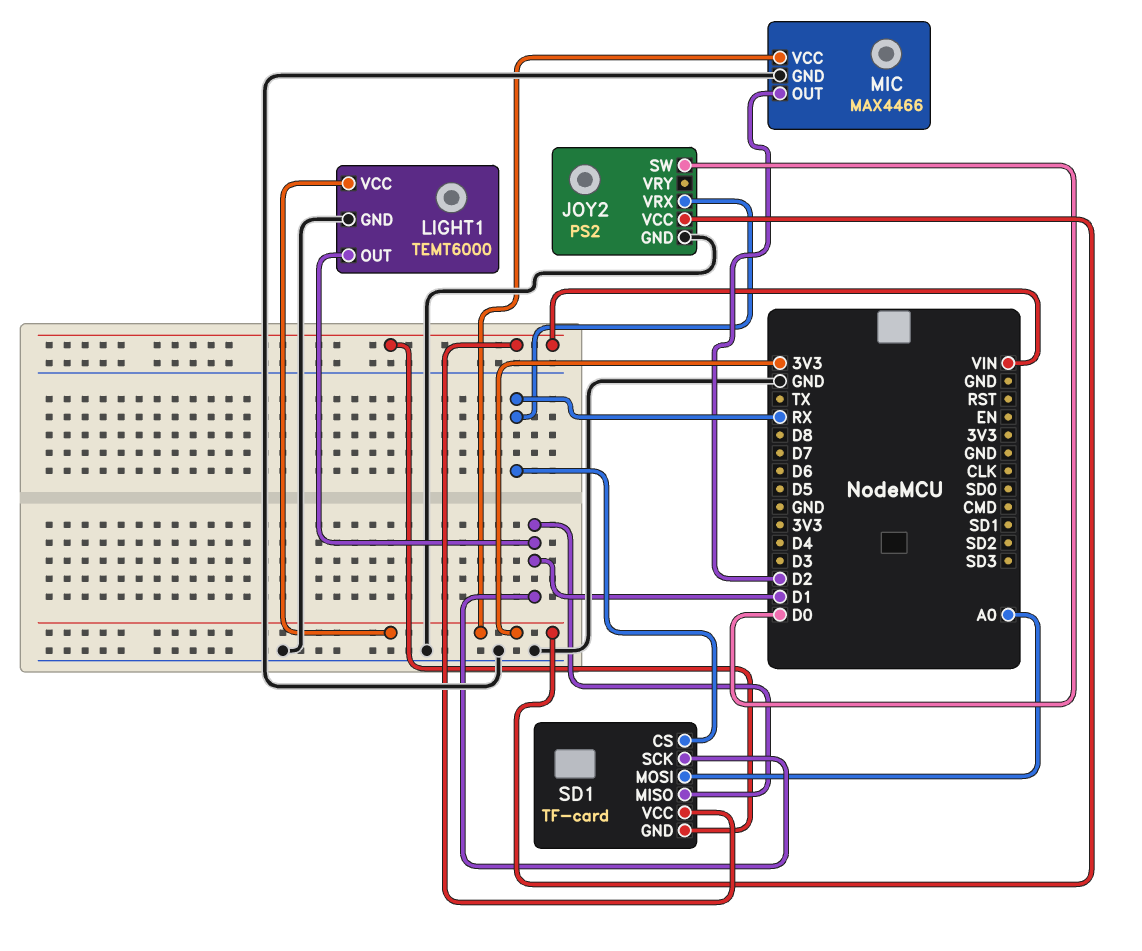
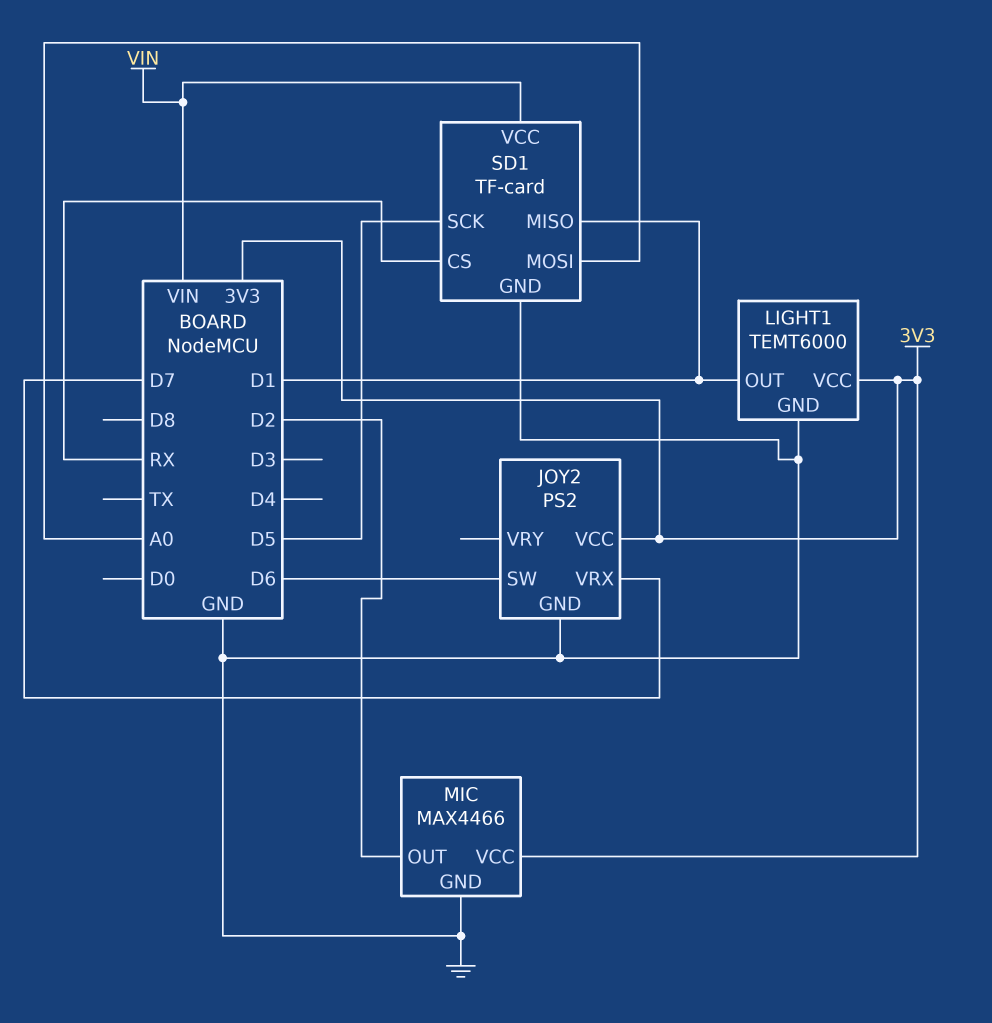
JOY2 pin SW: D0 -> D6
JOY2 pin VRX: RX -> D7
SD1 pin GND: VIN -> GND
SD1 pin SCK: D1 -> D5

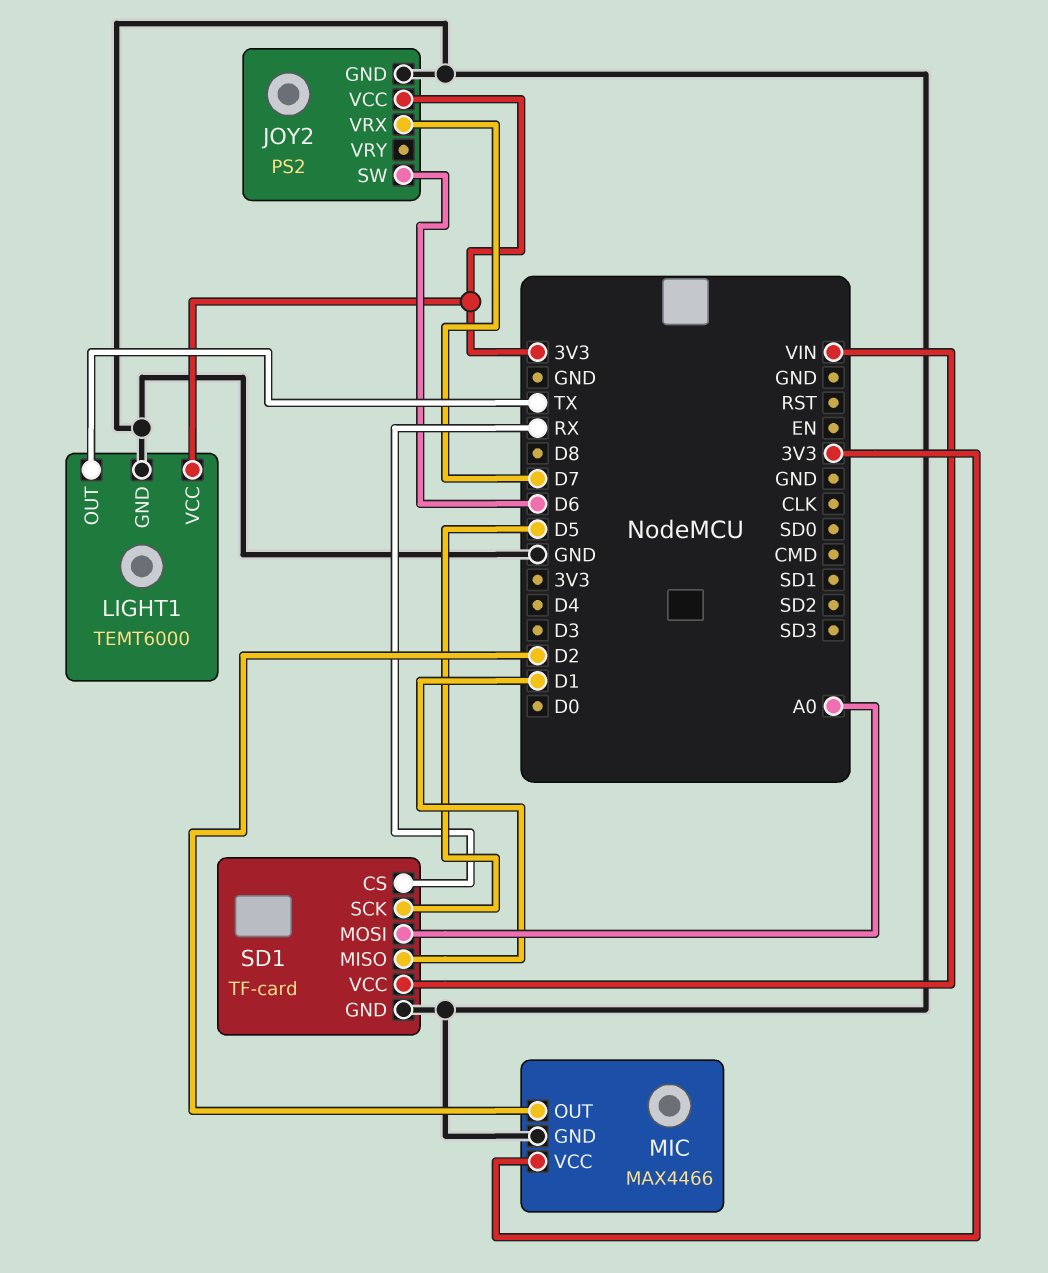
LIGHT1 pin OUT: D1 -> TX

